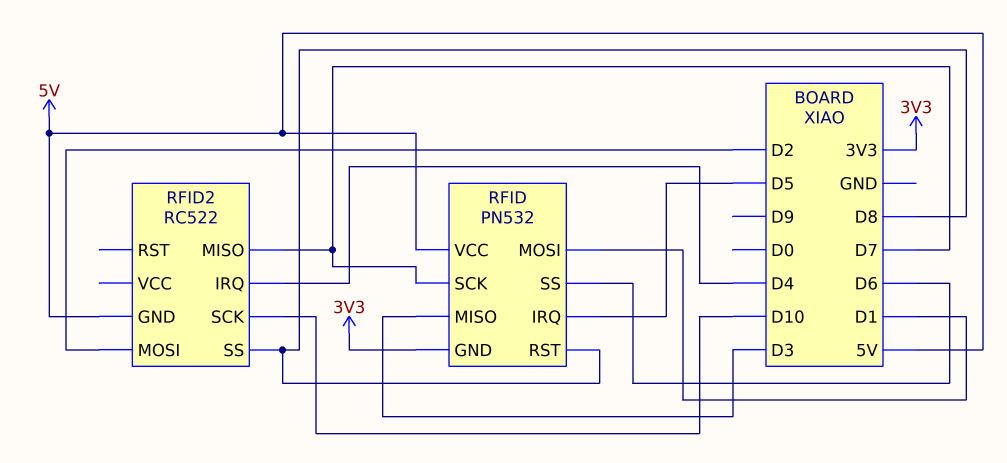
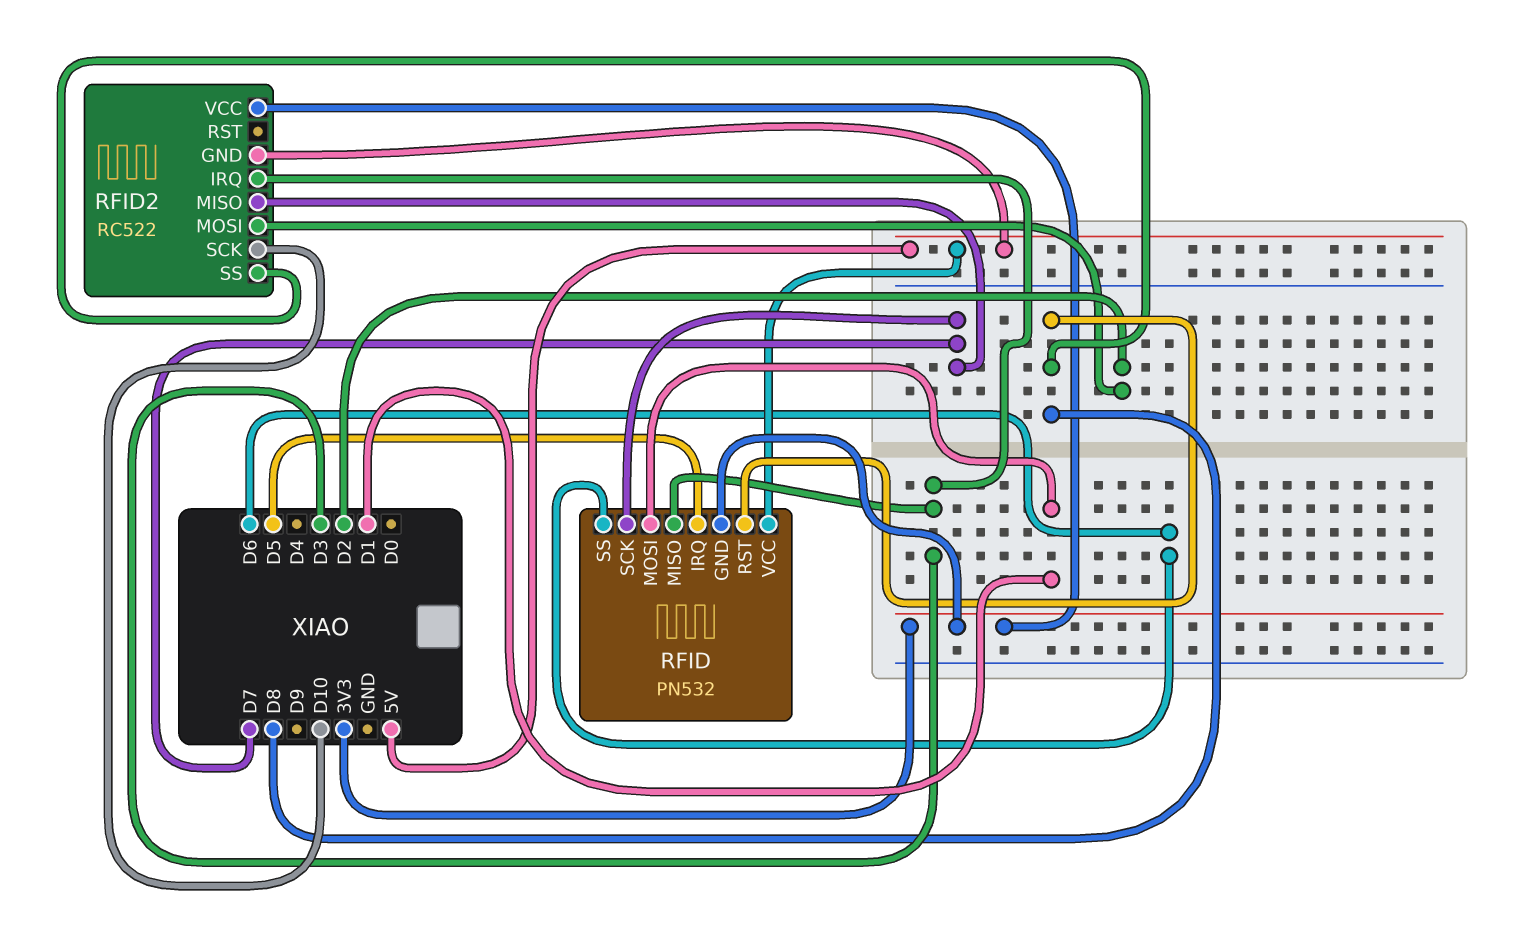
RFID2 pin IRQ: D4 -> D3
RFID2 pin VCC: none -> 3V3

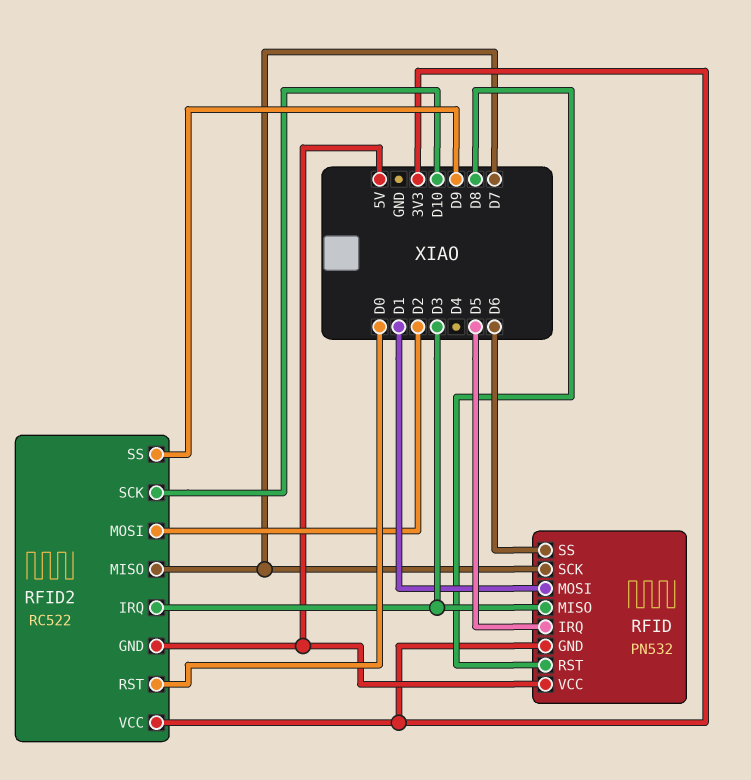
RFID2 pin RST: none -> D0
RFID2 pin SS: D8 -> D9

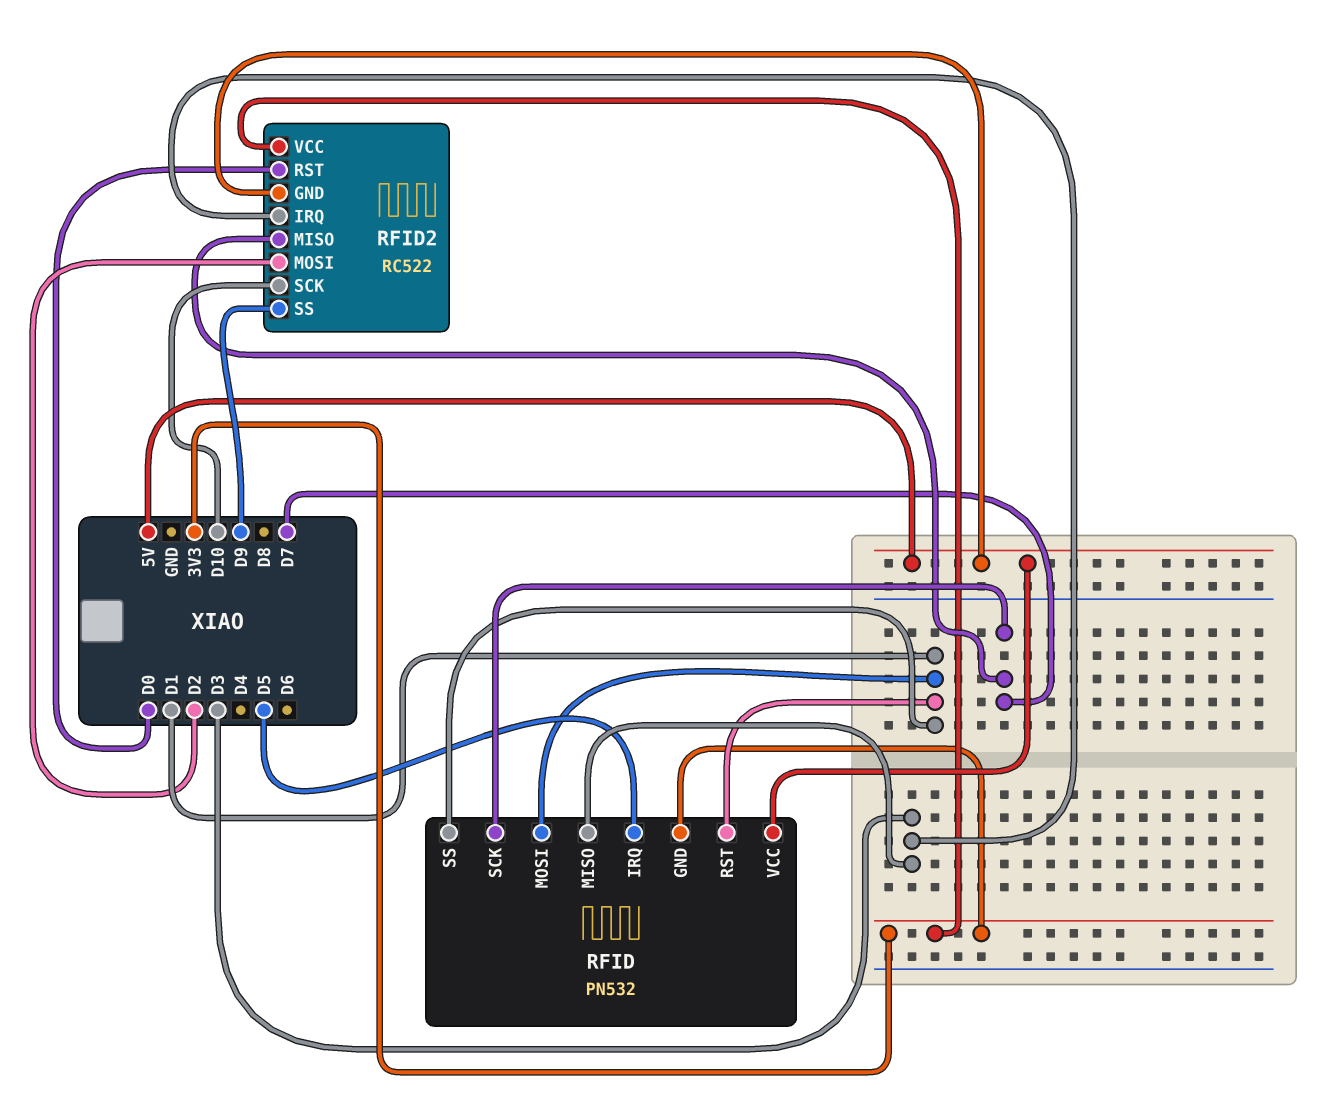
RFID pin RST: D8 -> D1
RFID pin SS: D6 -> D1

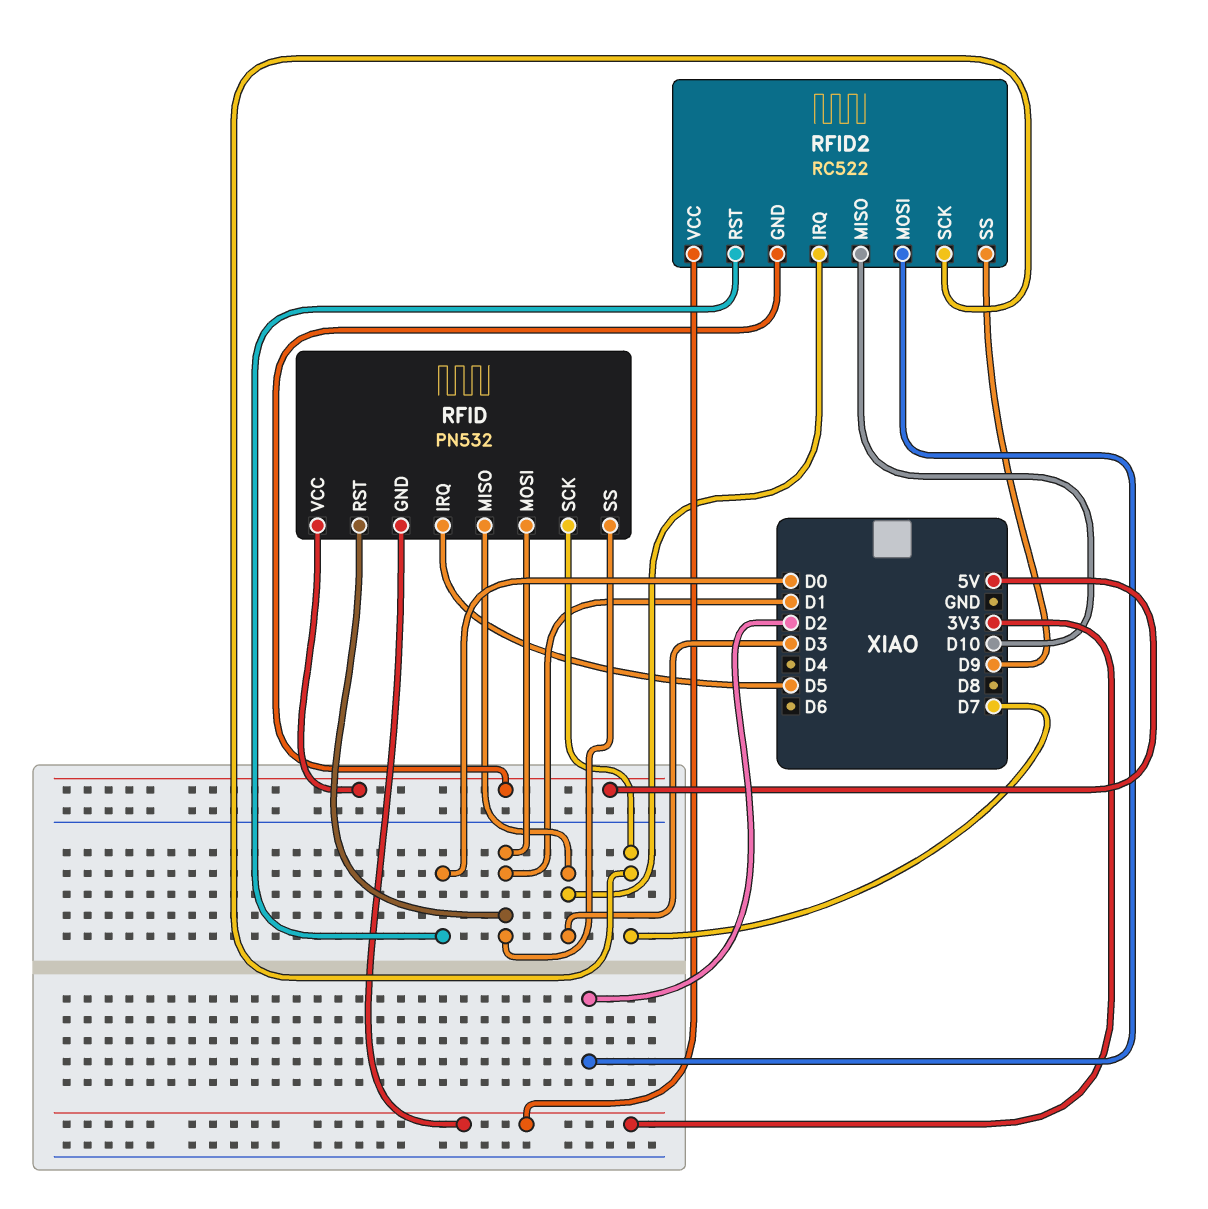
RFID2 pin MISO: D7 -> D10
RFID2 pin SCK: D10 -> D7

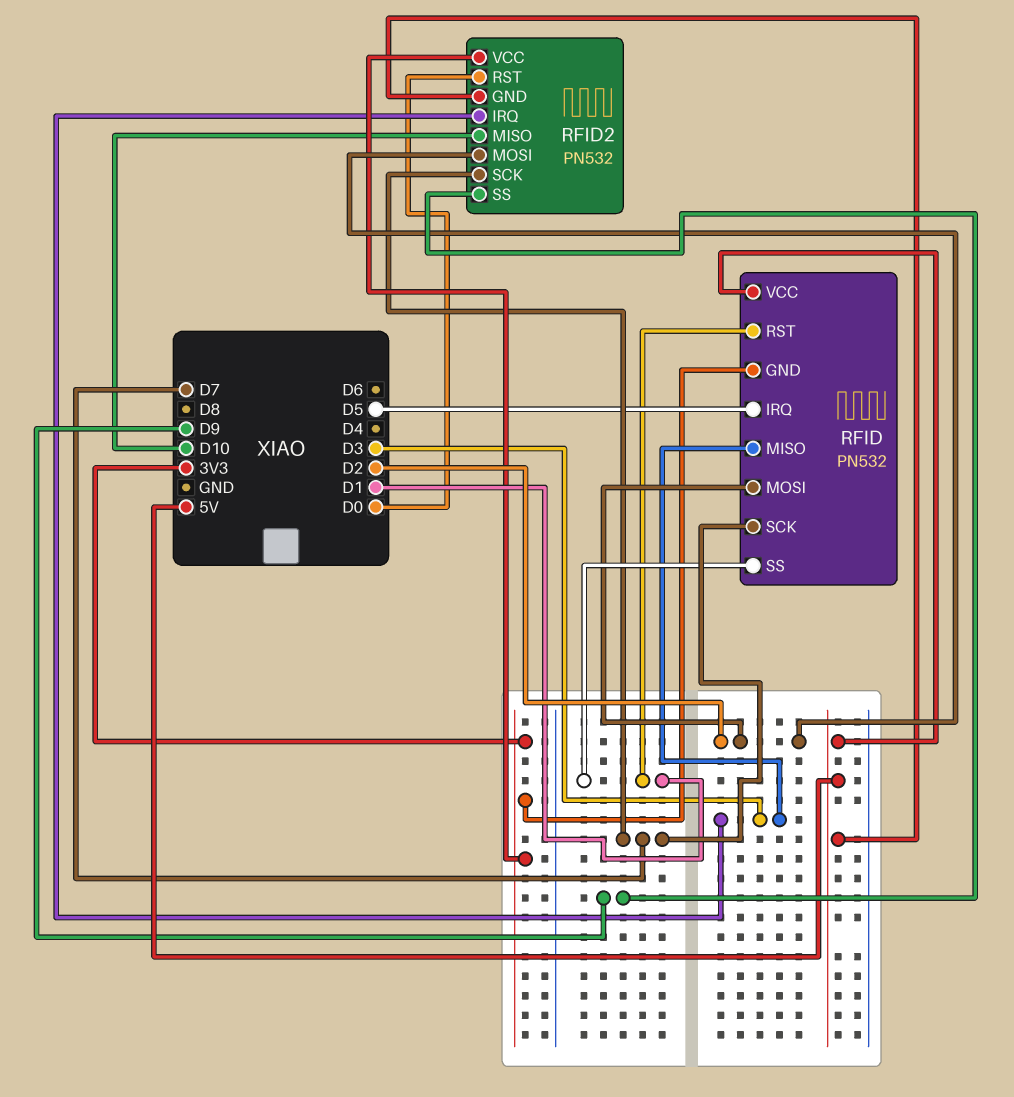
RFID pin MOSI: D1 -> D2
RFID2: RC522 -> PN532

